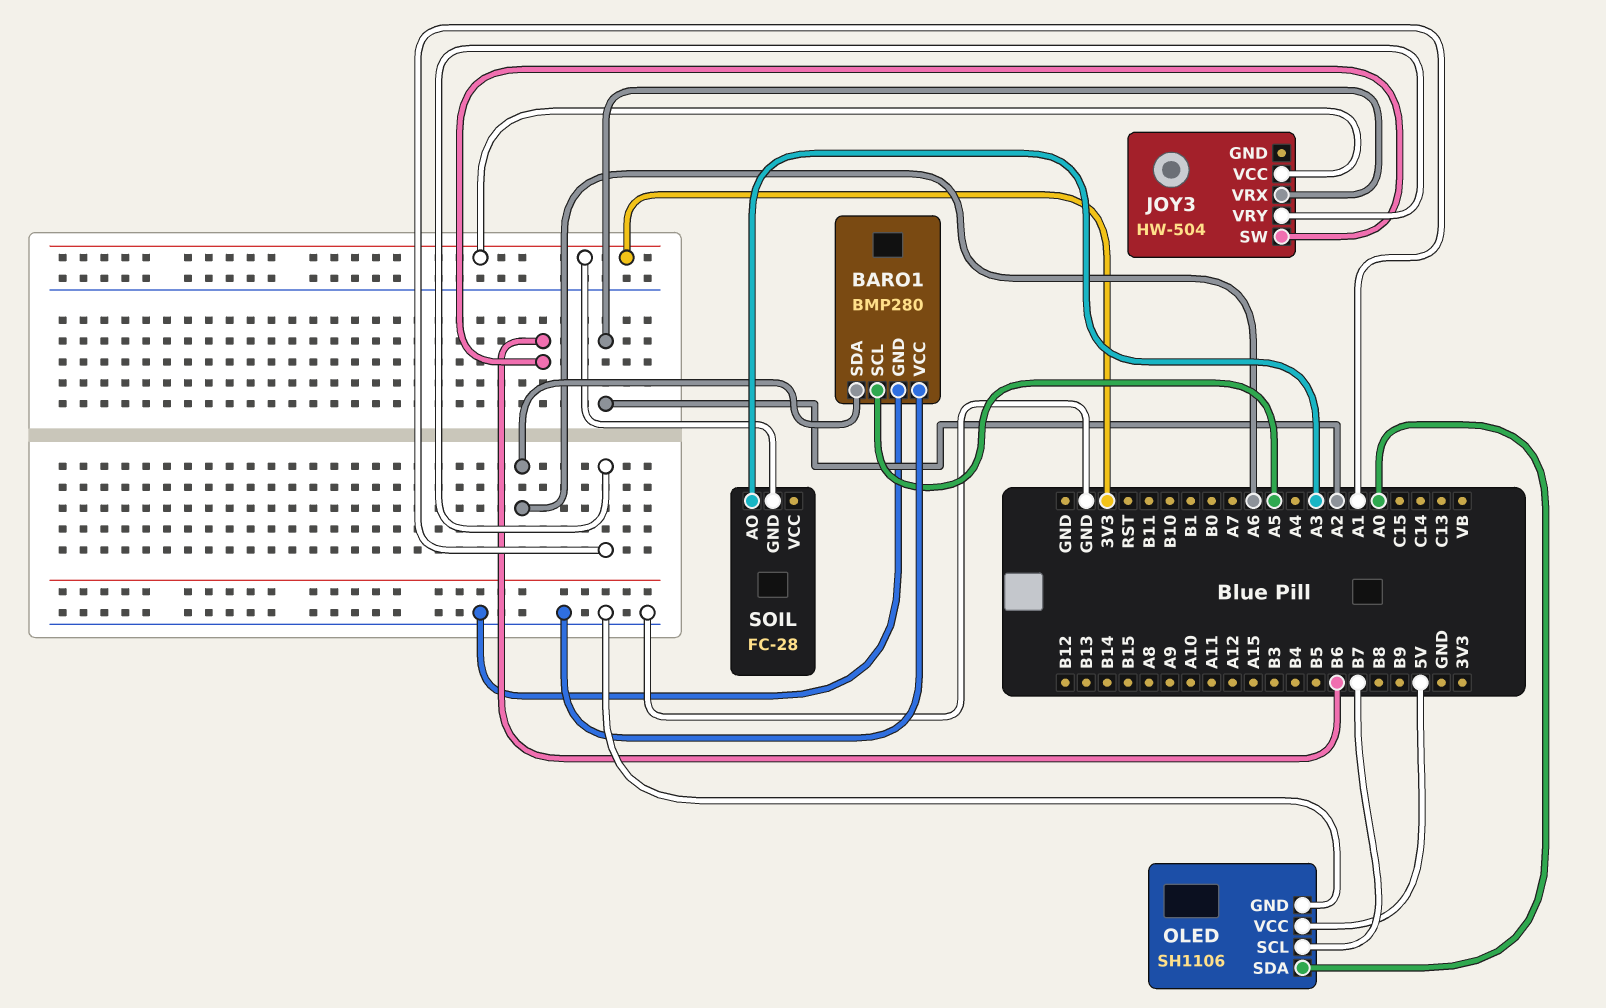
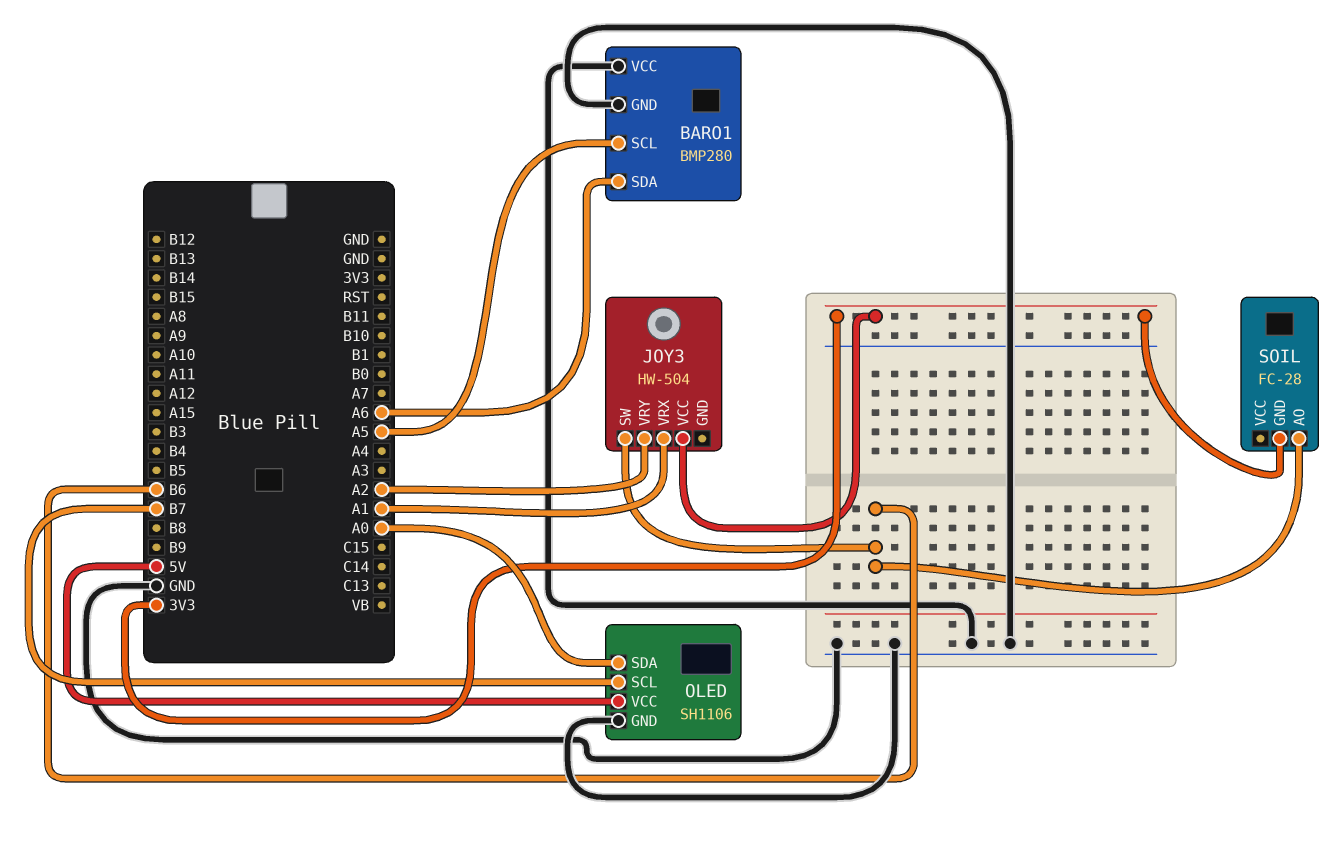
JOY3 pin VRX: A2 -> A1
JOY3 pin VRY: A1 -> A2
SOIL pin AO: A3 -> B6

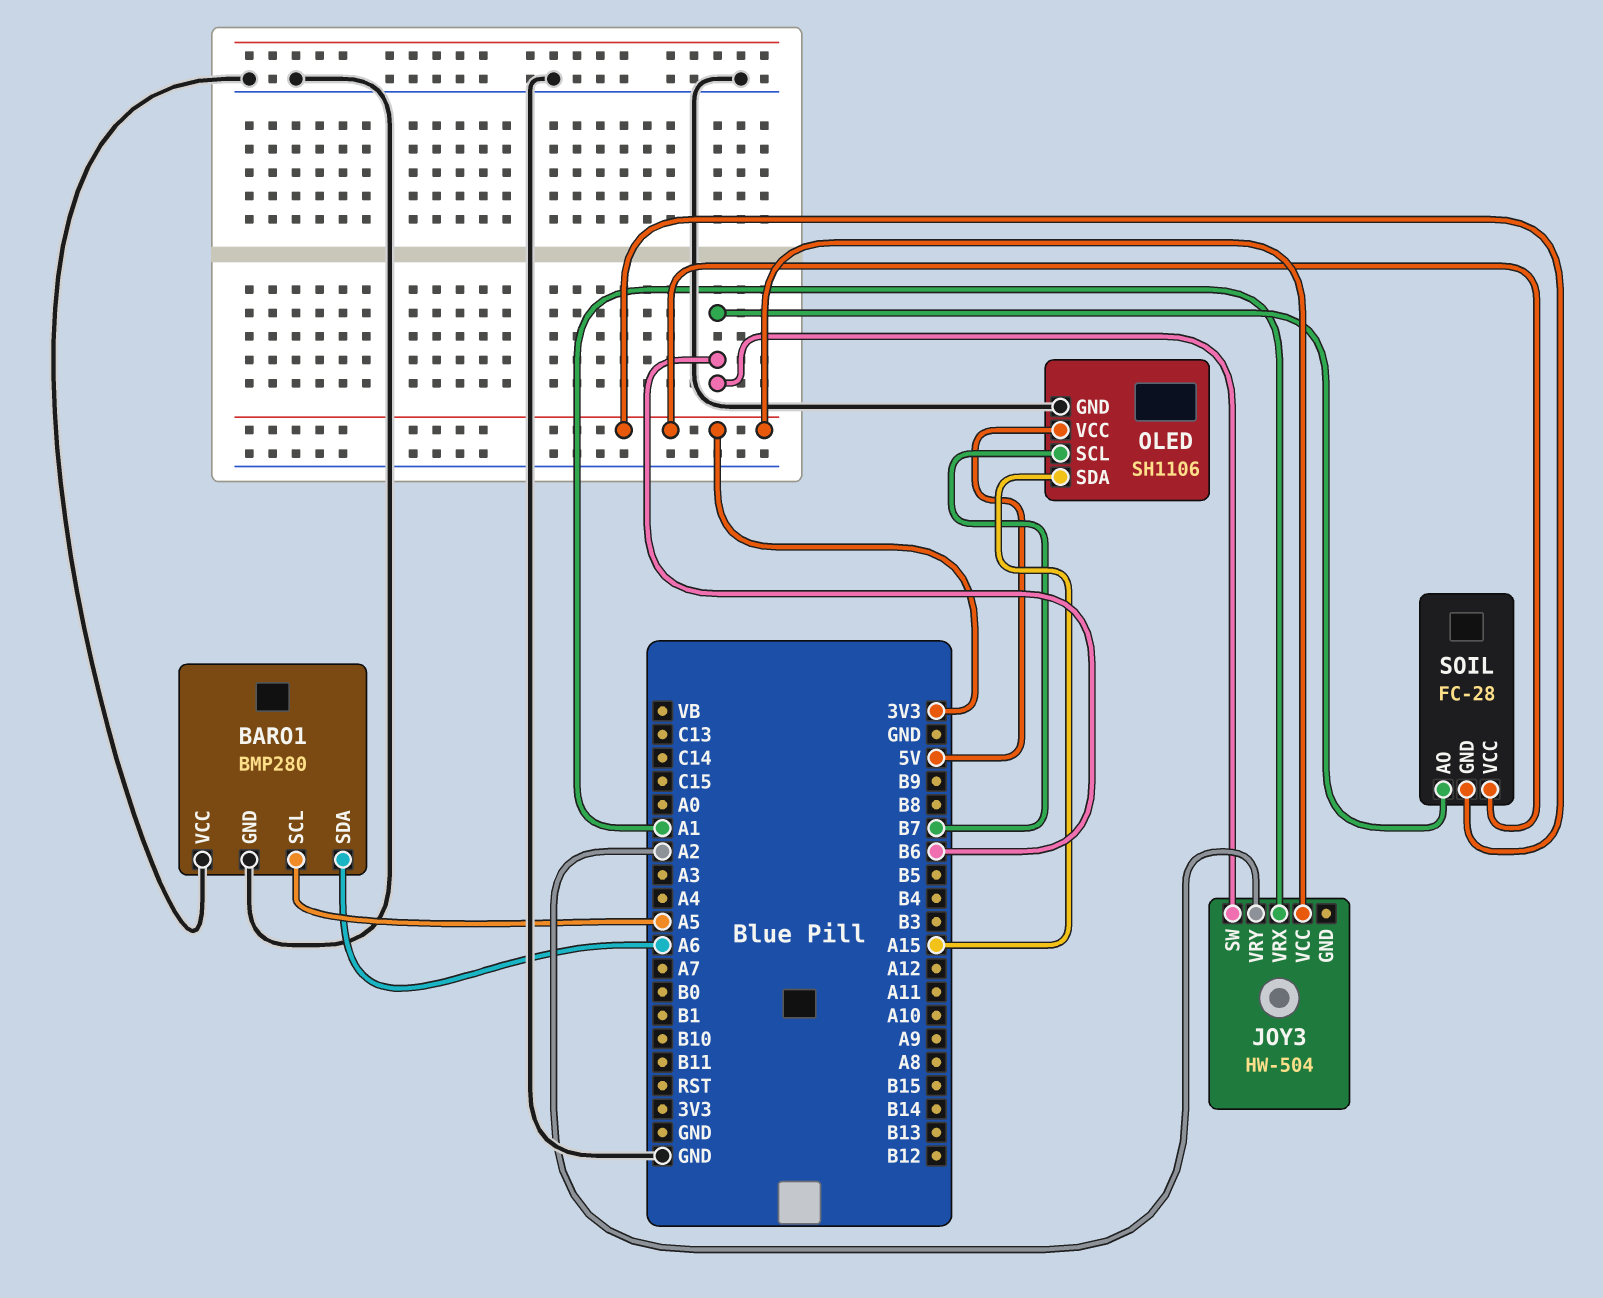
OLED pin SDA: A0 -> A15
SOIL pin VCC: none -> 3V3

